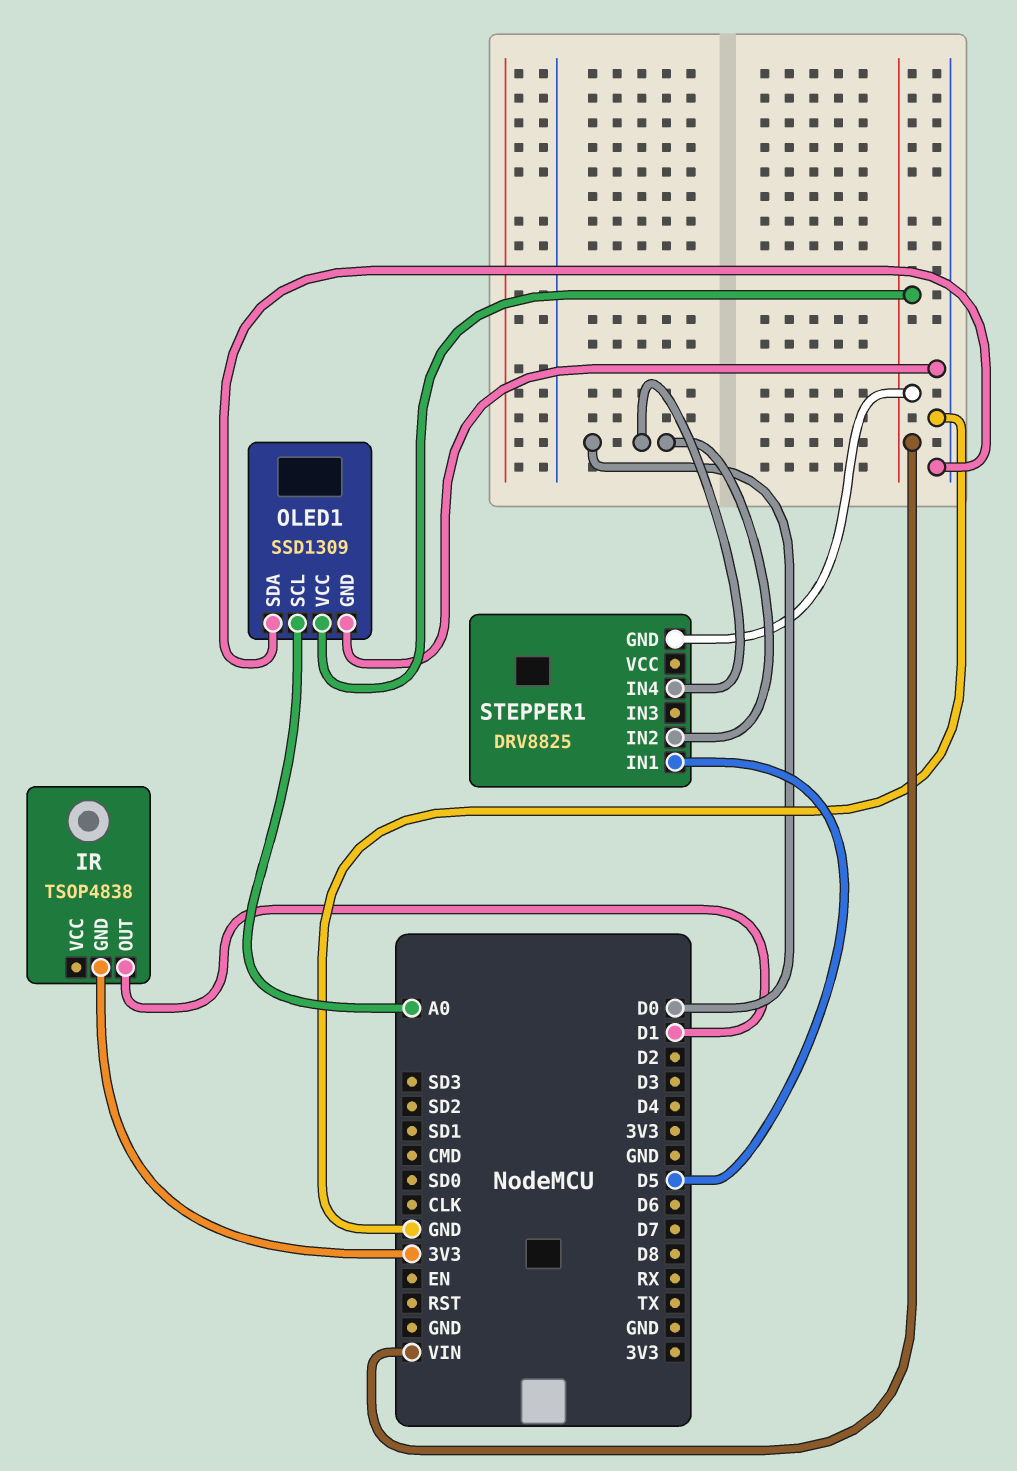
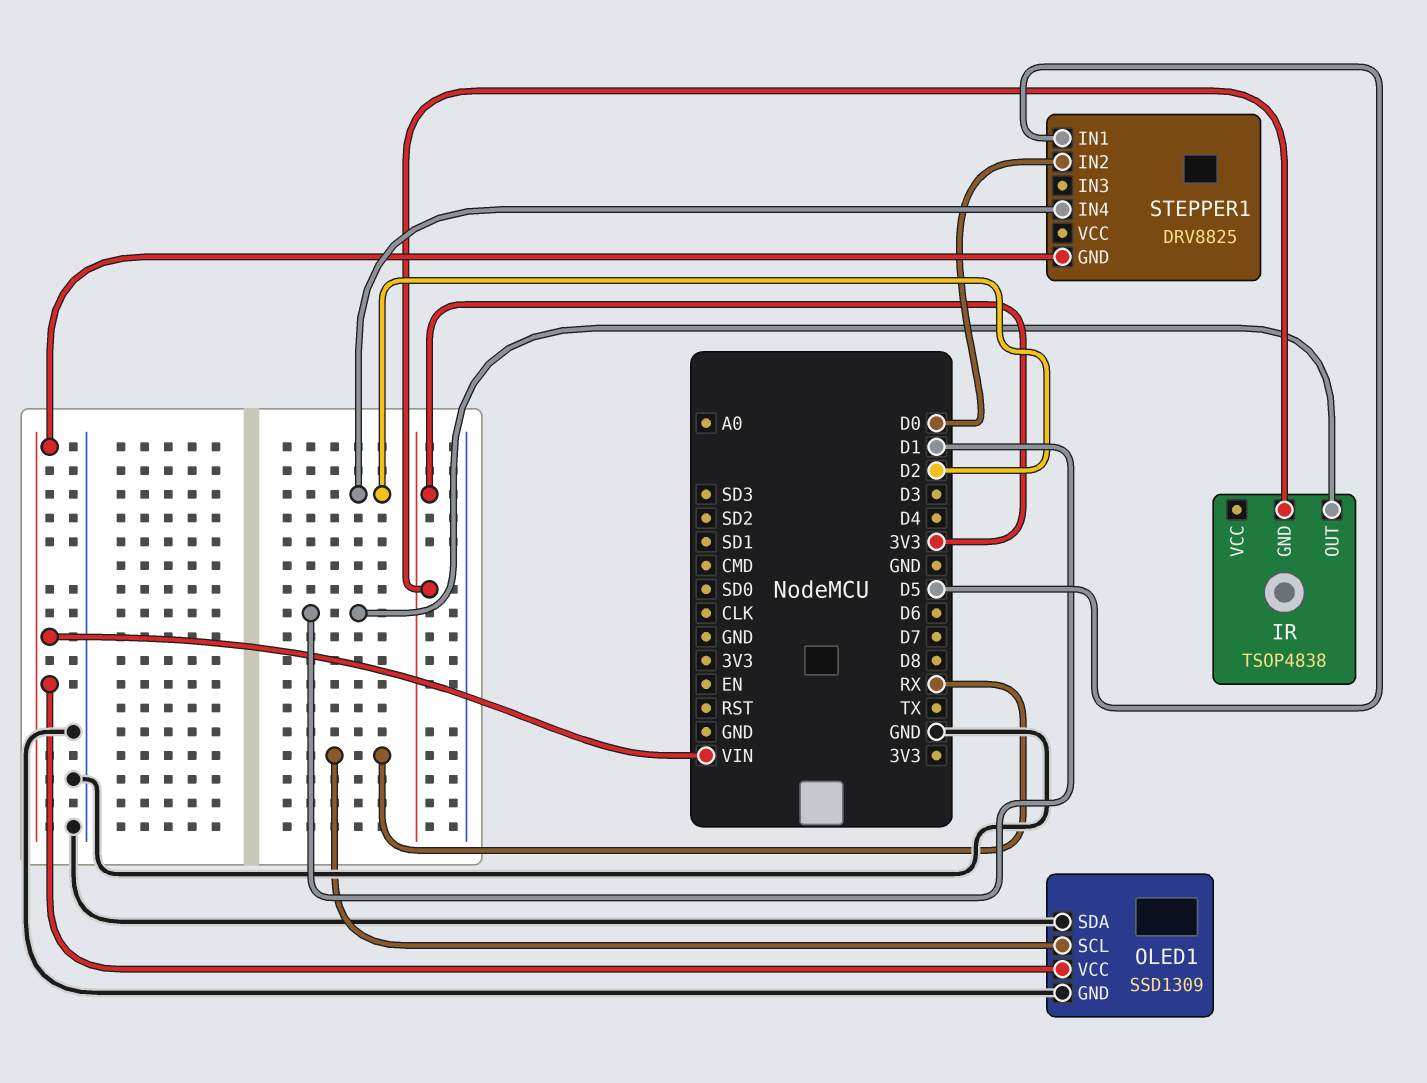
OLED1 pin SCL: A0 -> RX
STEPPER1 pin IN4: D0 -> D2

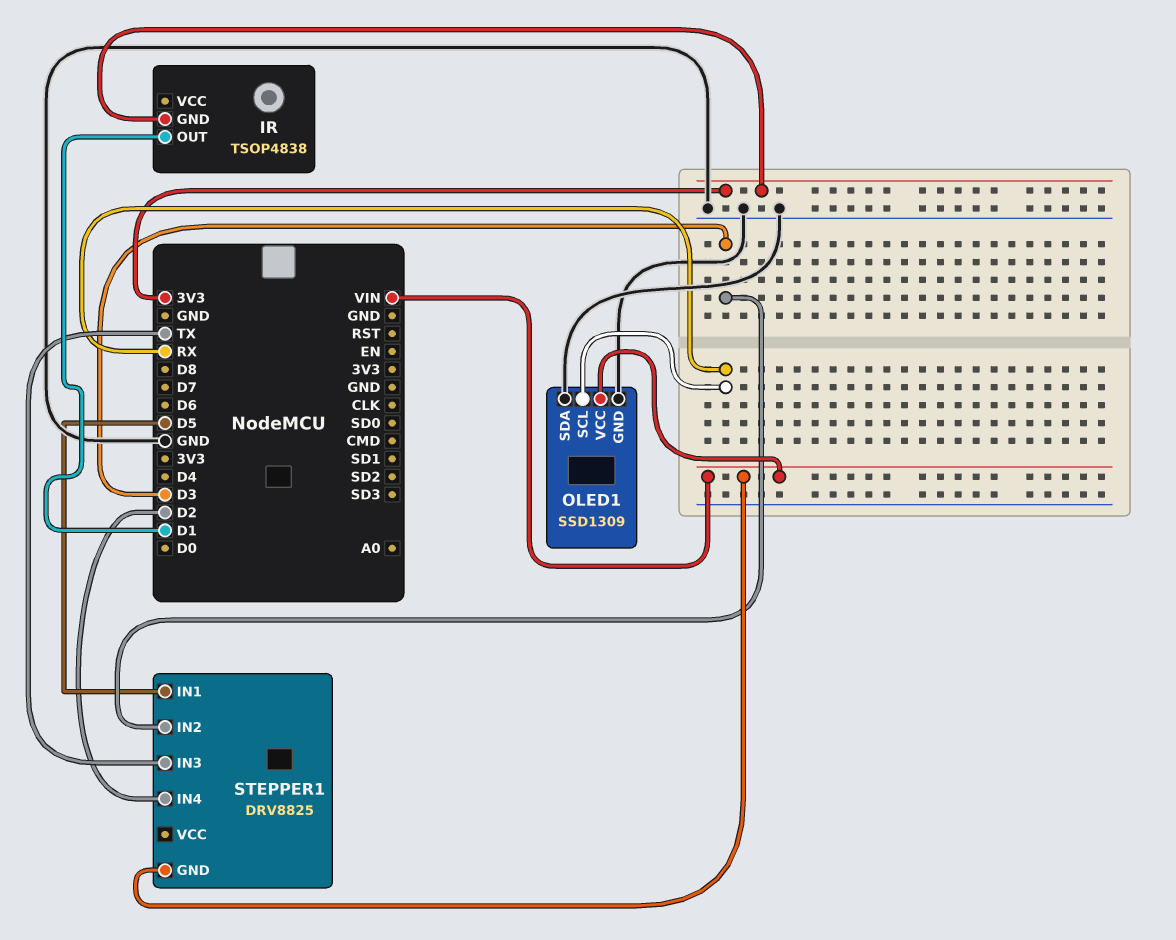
STEPPER1 pin IN2: D0 -> D3
STEPPER1 pin IN3: none -> TX

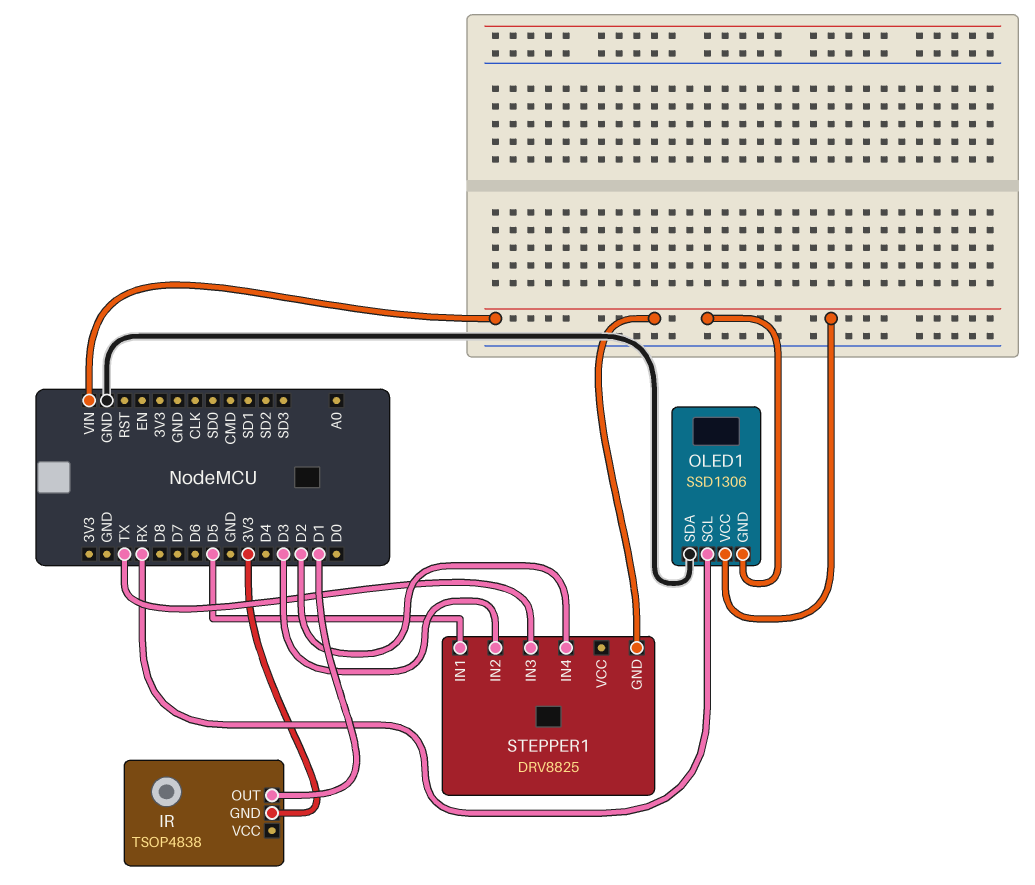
OLED1: SSD1309 -> SSD1306
OLED1 pin GND: GND -> VIN

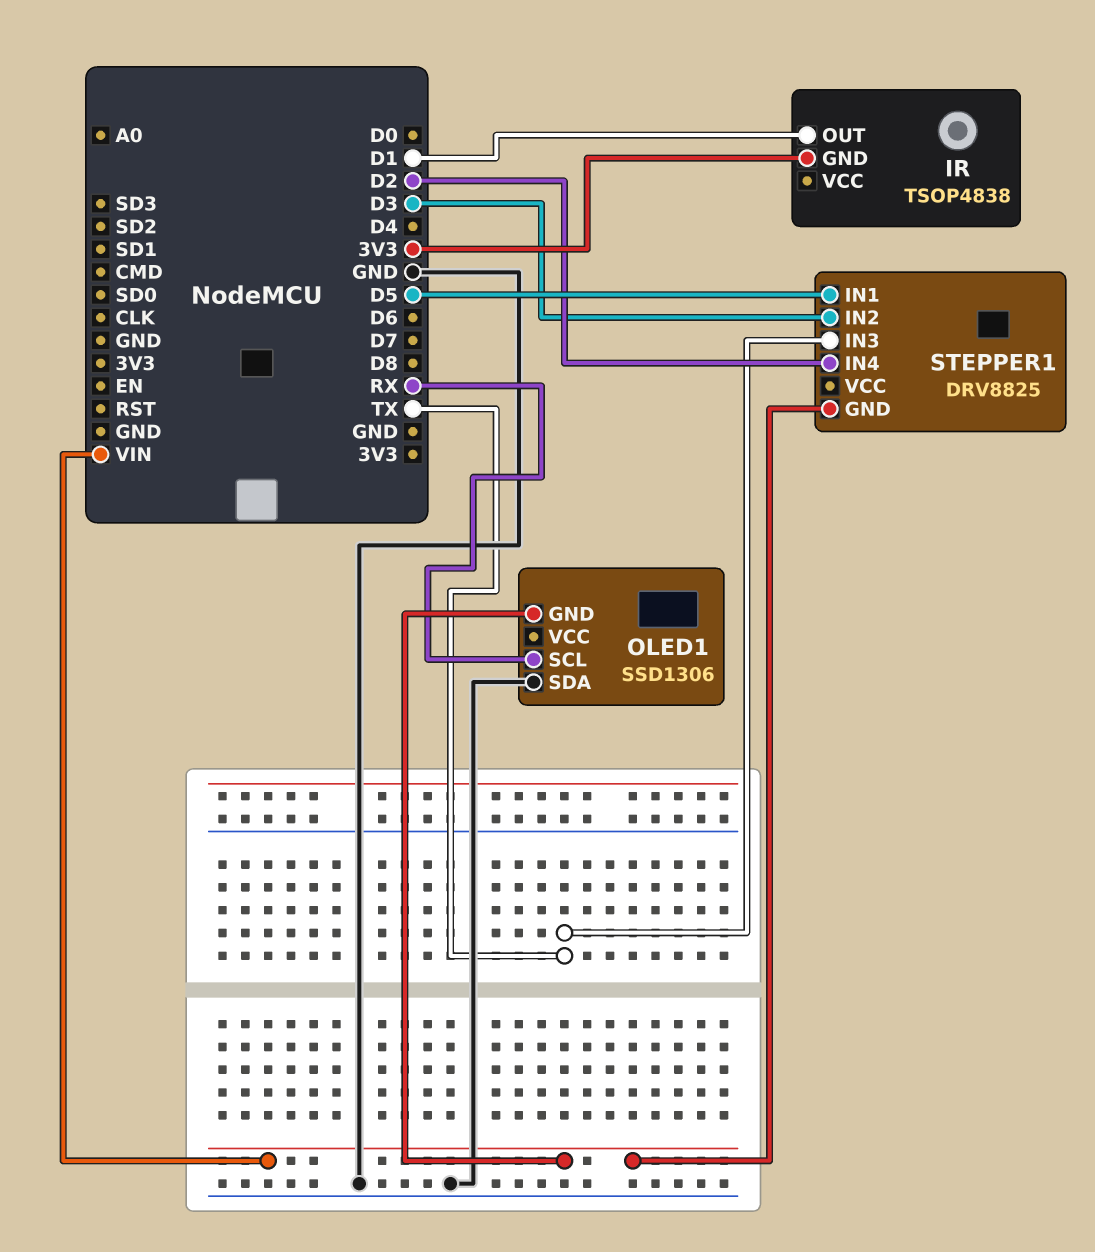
OLED1 pin VCC: VIN -> none

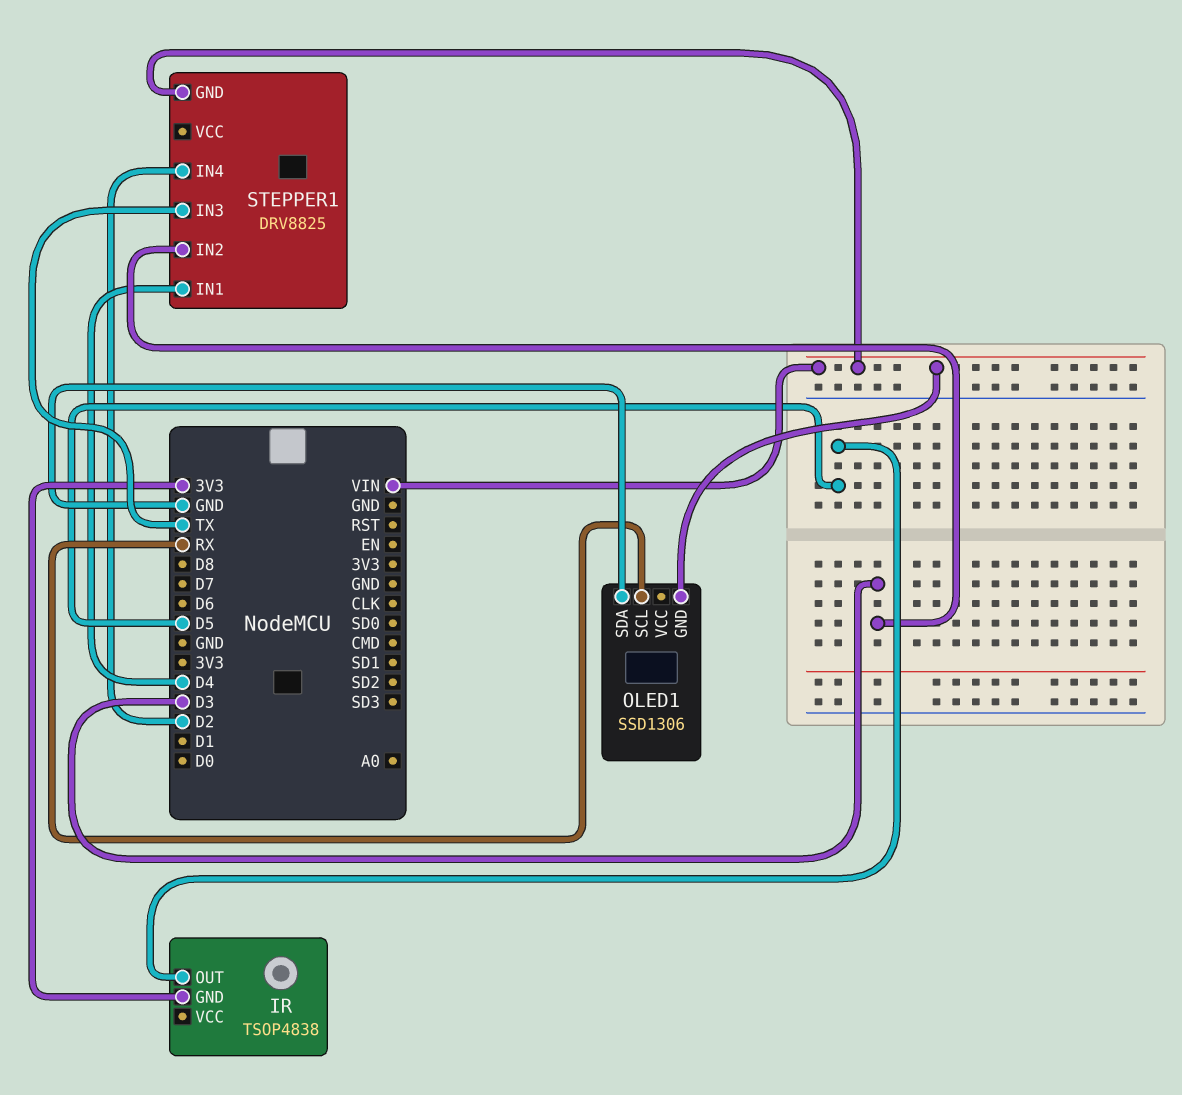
IR pin OUT: D1 -> D5
STEPPER1 pin IN1: D5 -> D4

